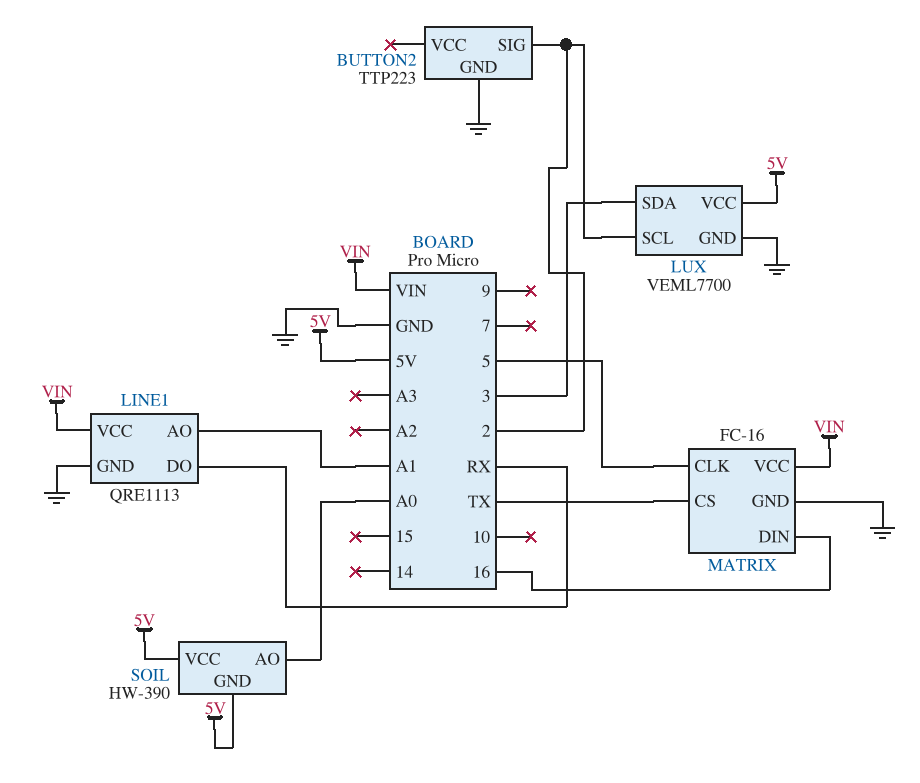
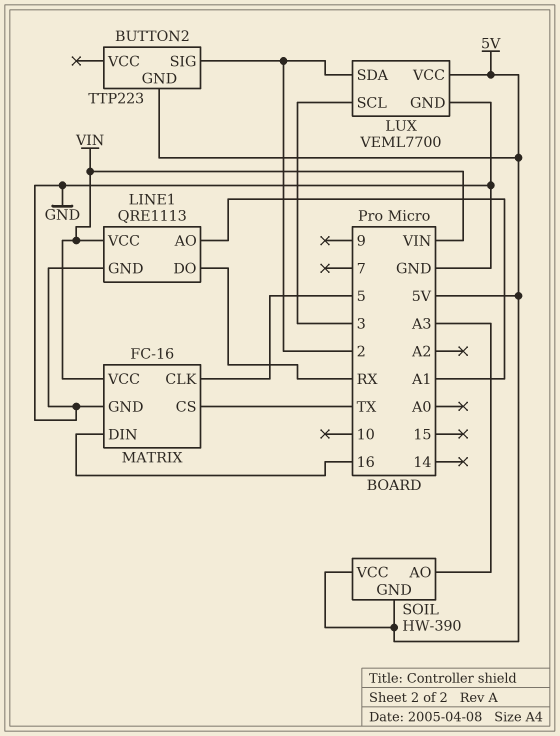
BUTTON2 pin GND: GND -> 5V
LUX pin SCL: 2 -> 3
LUX pin SDA: 3 -> 2
SOIL pin AO: A0 -> A3

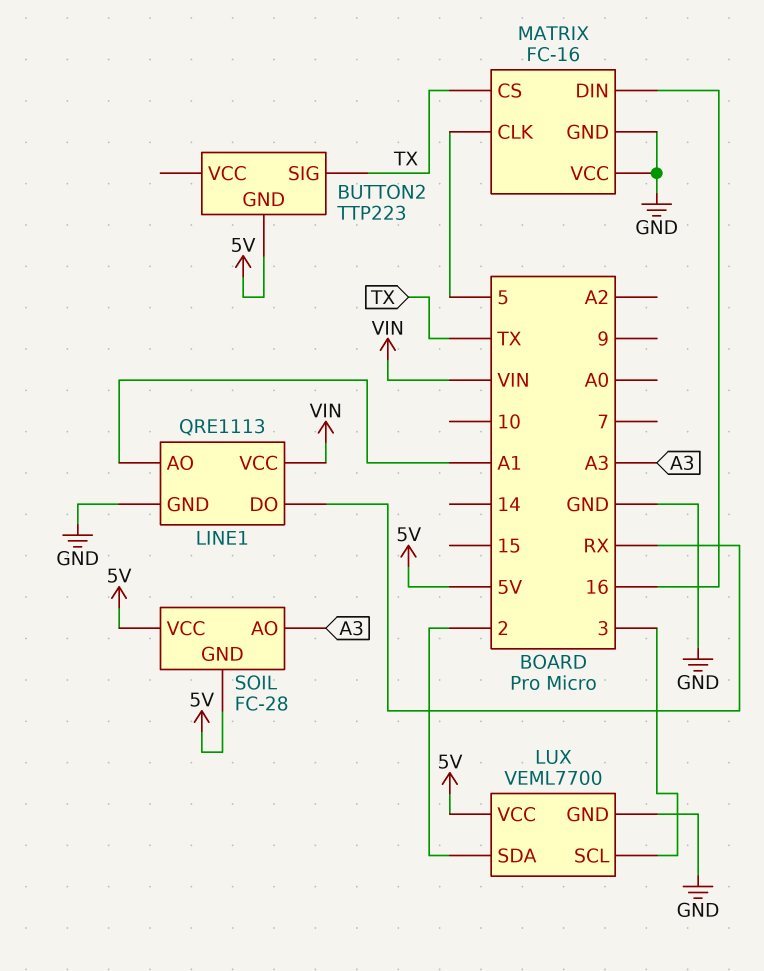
BUTTON2 pin SIG: 2 -> TX
MATRIX pin VCC: VIN -> GND
SOIL: HW-390 -> FC-28

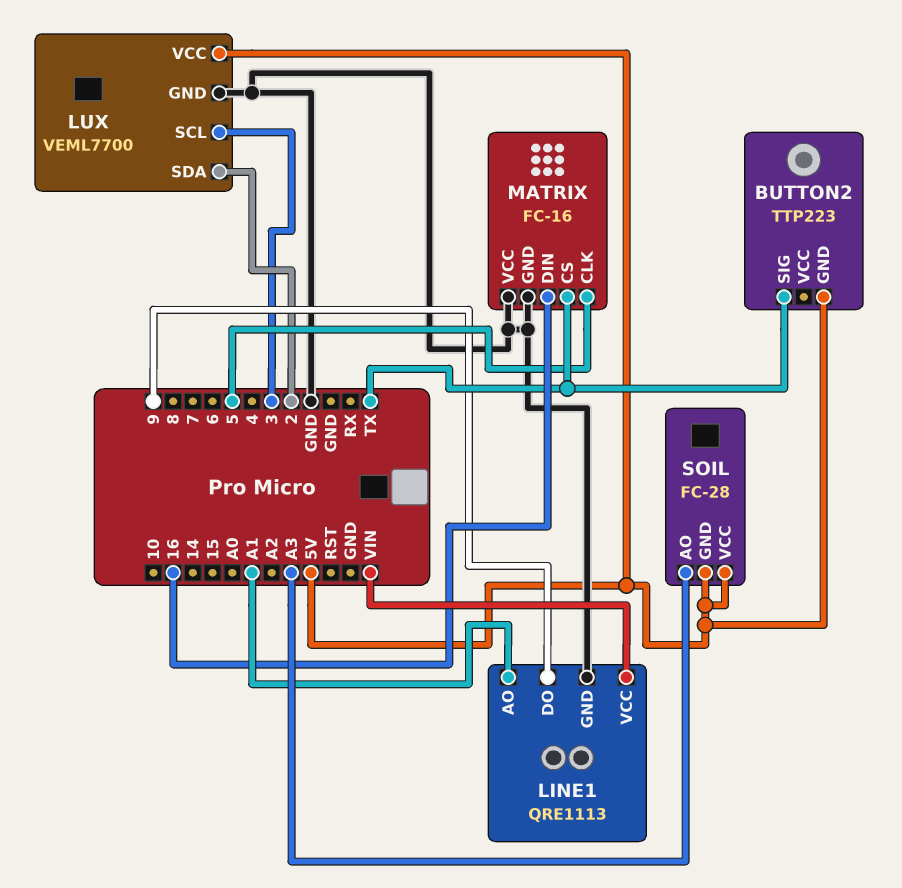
LINE1 pin DO: RX -> 9

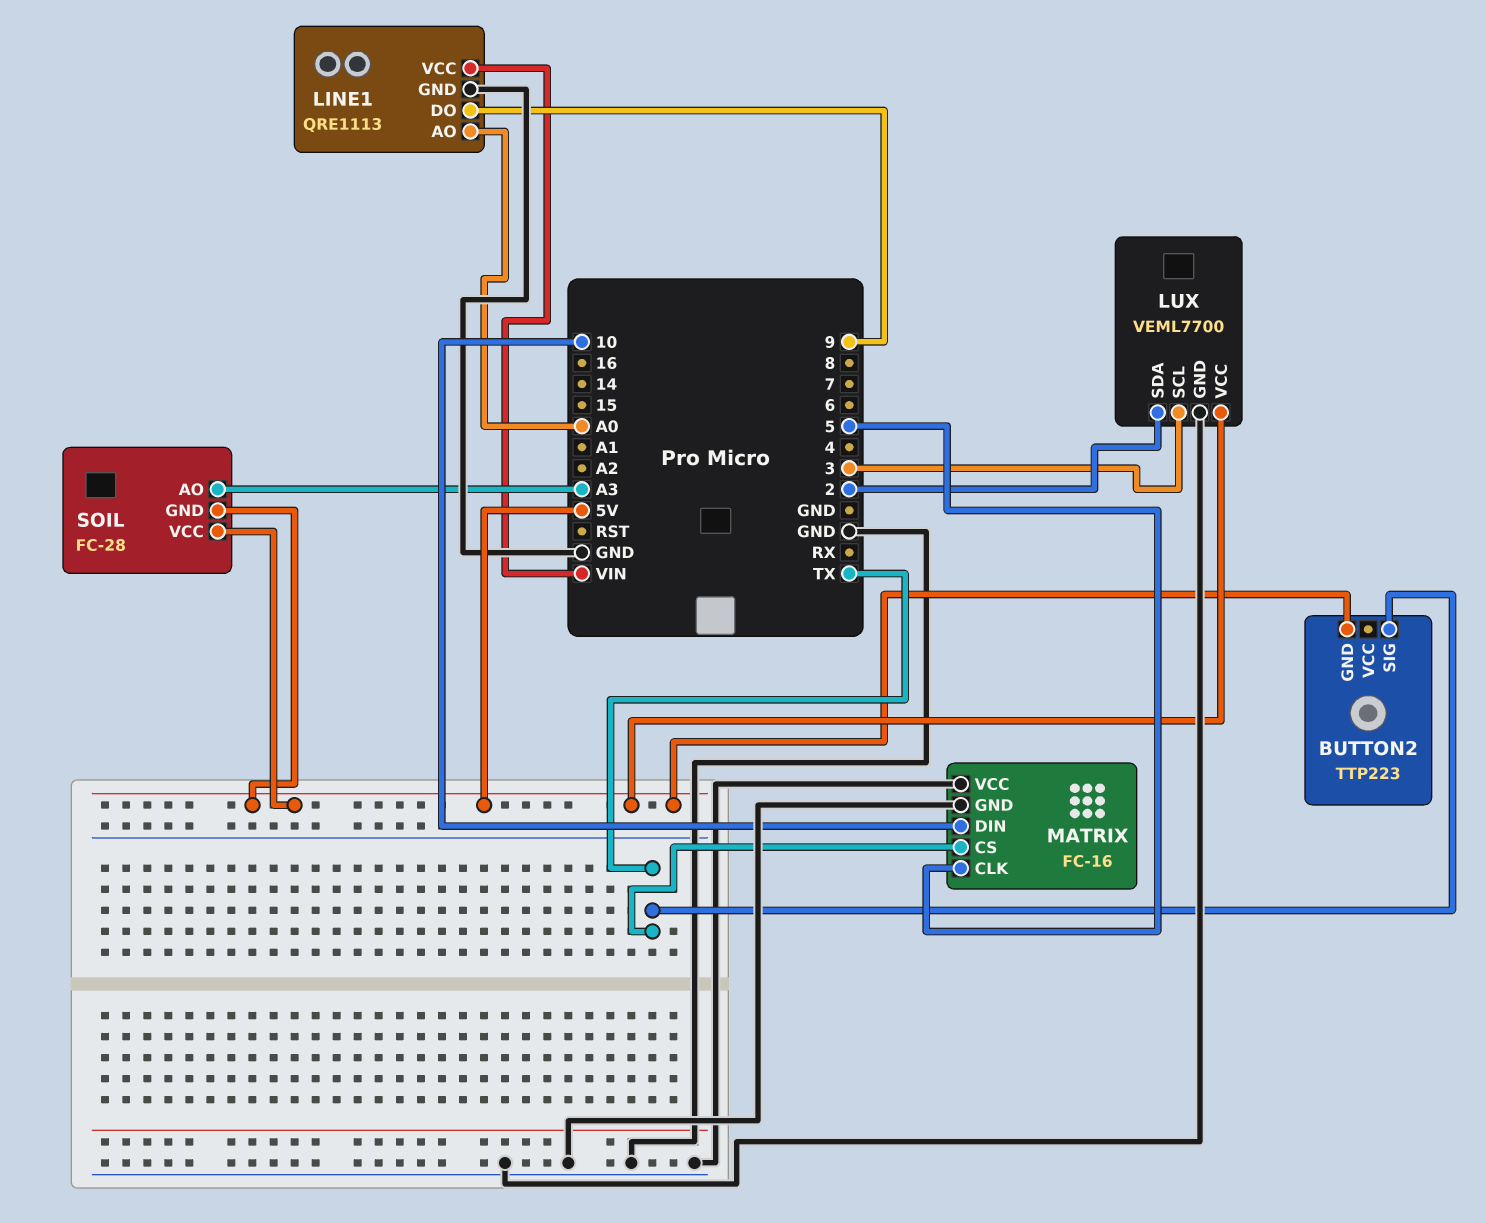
LINE1 pin AO: A1 -> A0
MATRIX pin DIN: 16 -> 10

